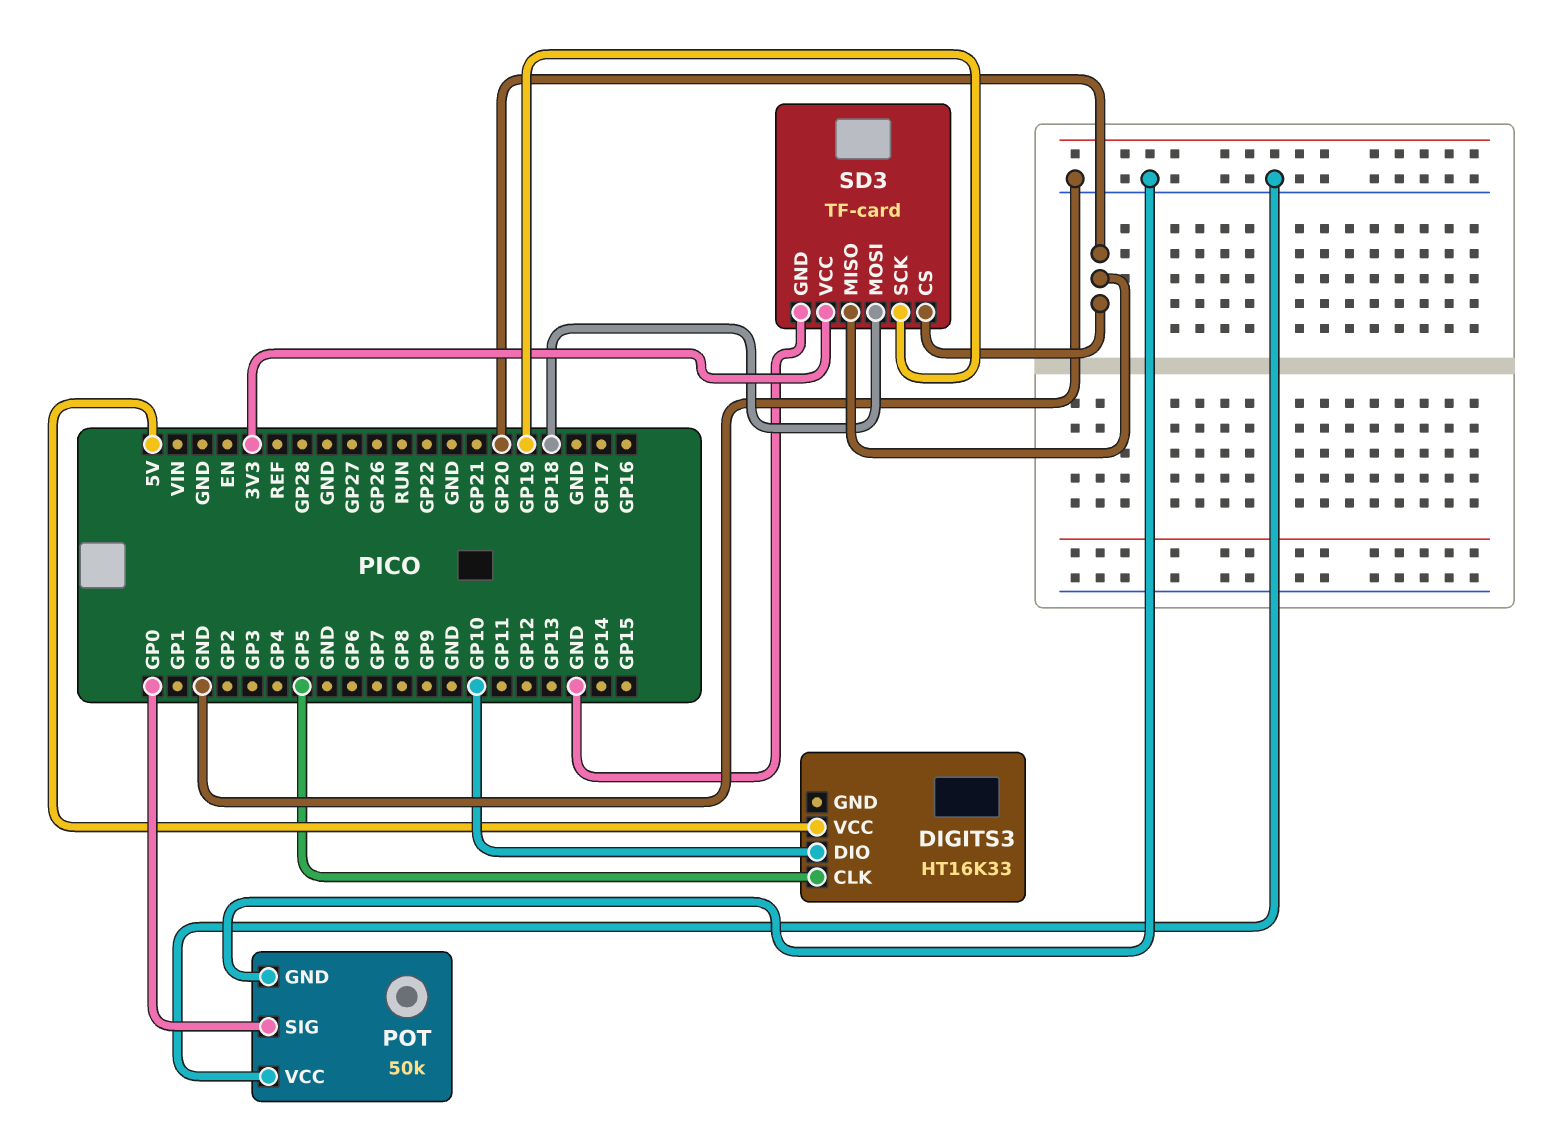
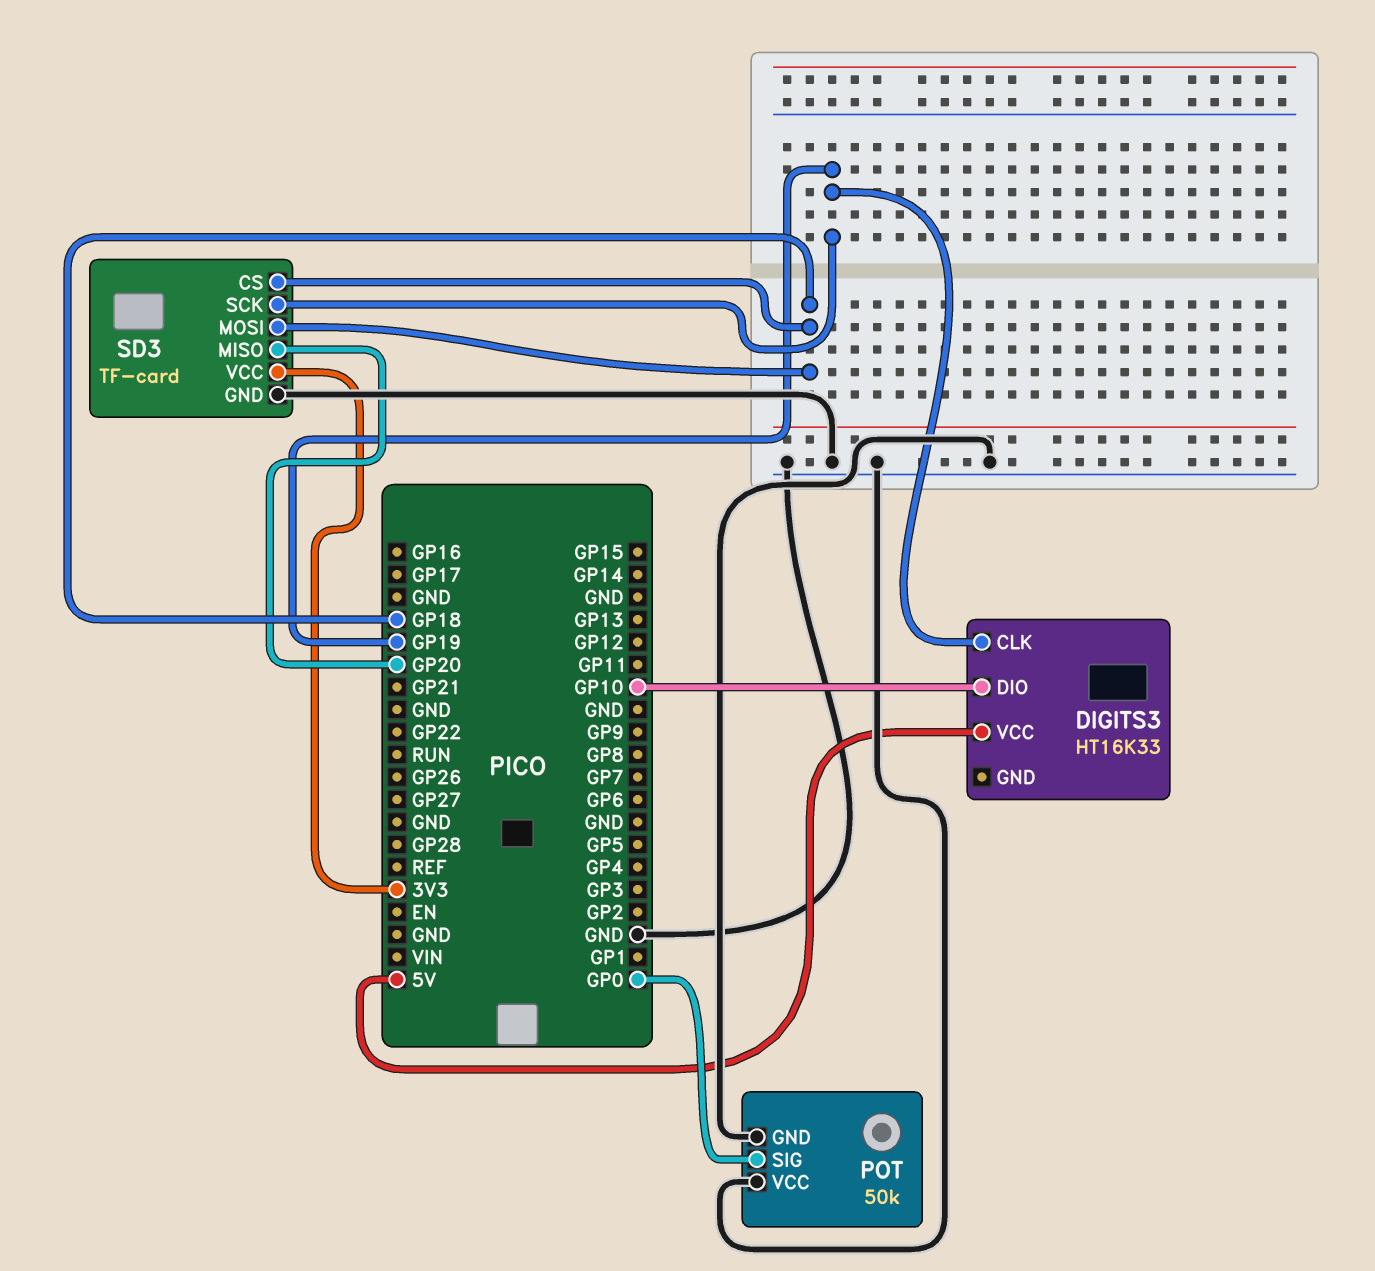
DIGITS3 pin CLK: GP5 -> GP19
SD3 pin CS: GP20 -> GP18

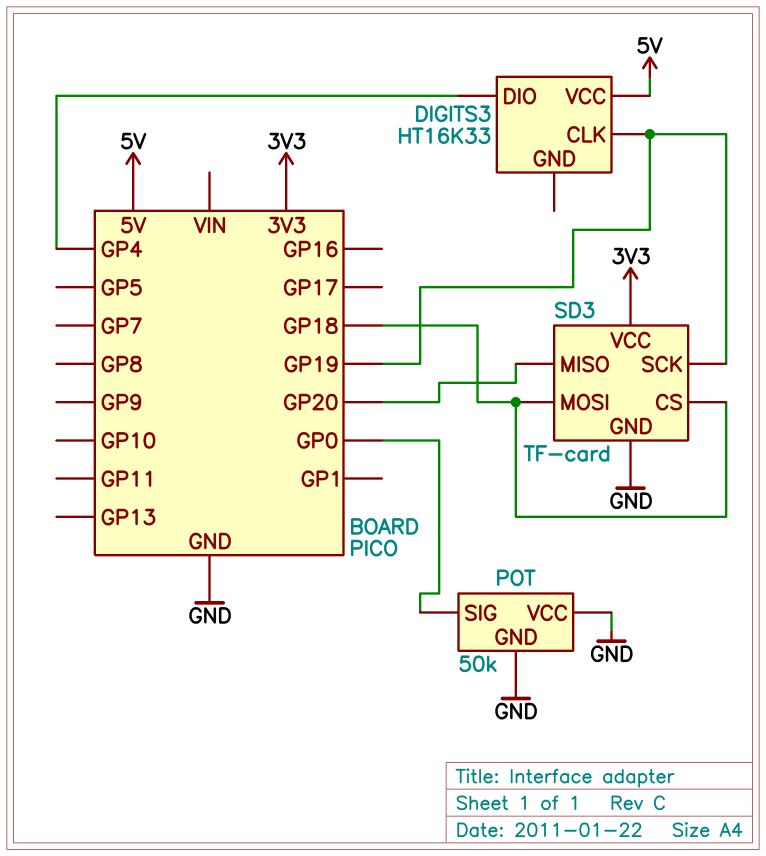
DIGITS3 pin DIO: GP10 -> GP4

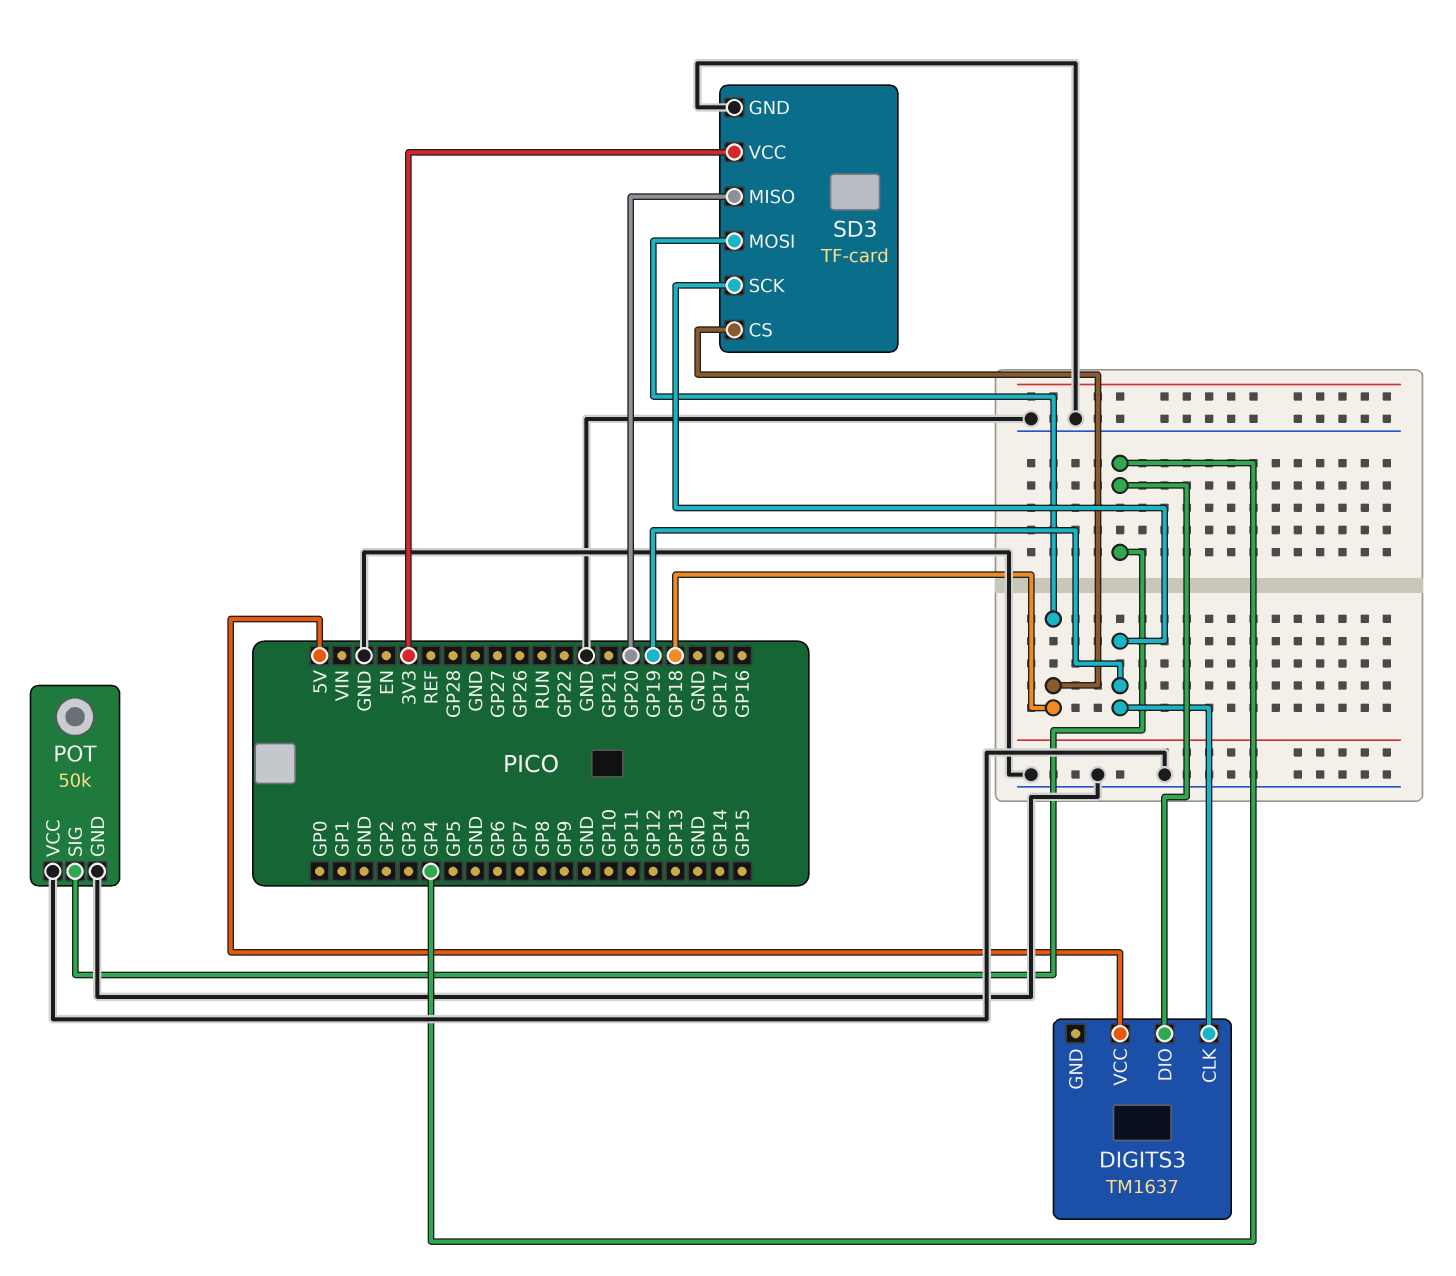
DIGITS3: HT16K33 -> TM1637
POT pin SIG: GP0 -> GP4

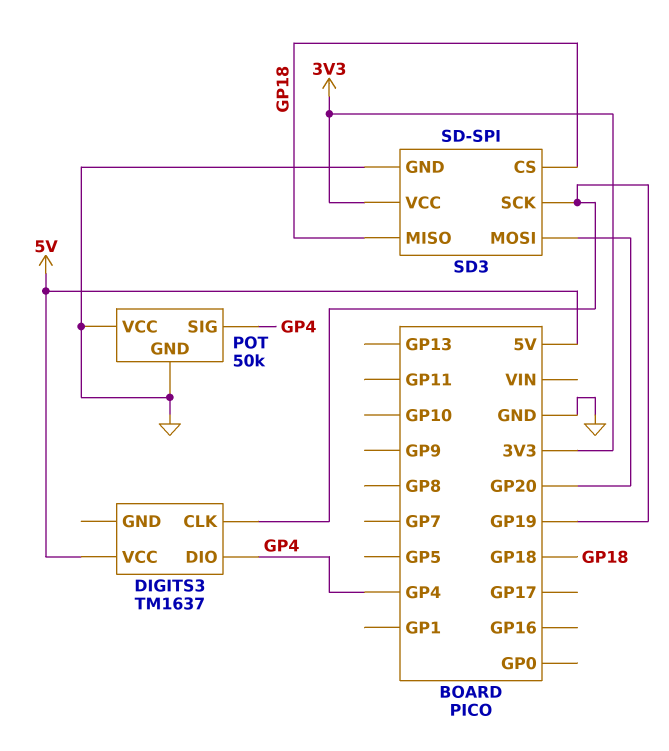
SD3: TF-card -> SD-SPI
SD3 pin MISO: GP20 -> GP18
SD3 pin MOSI: GP18 -> GP20

